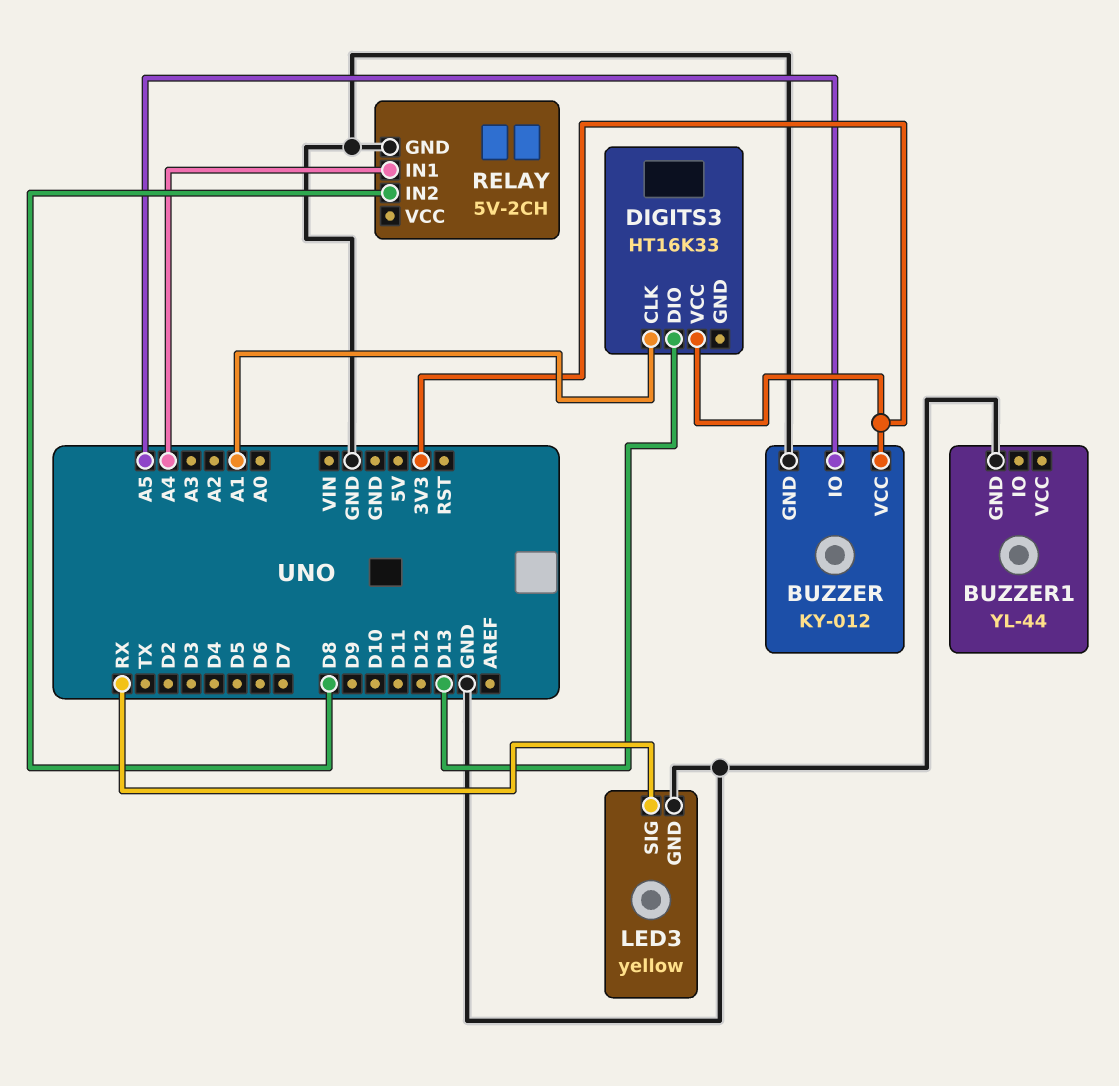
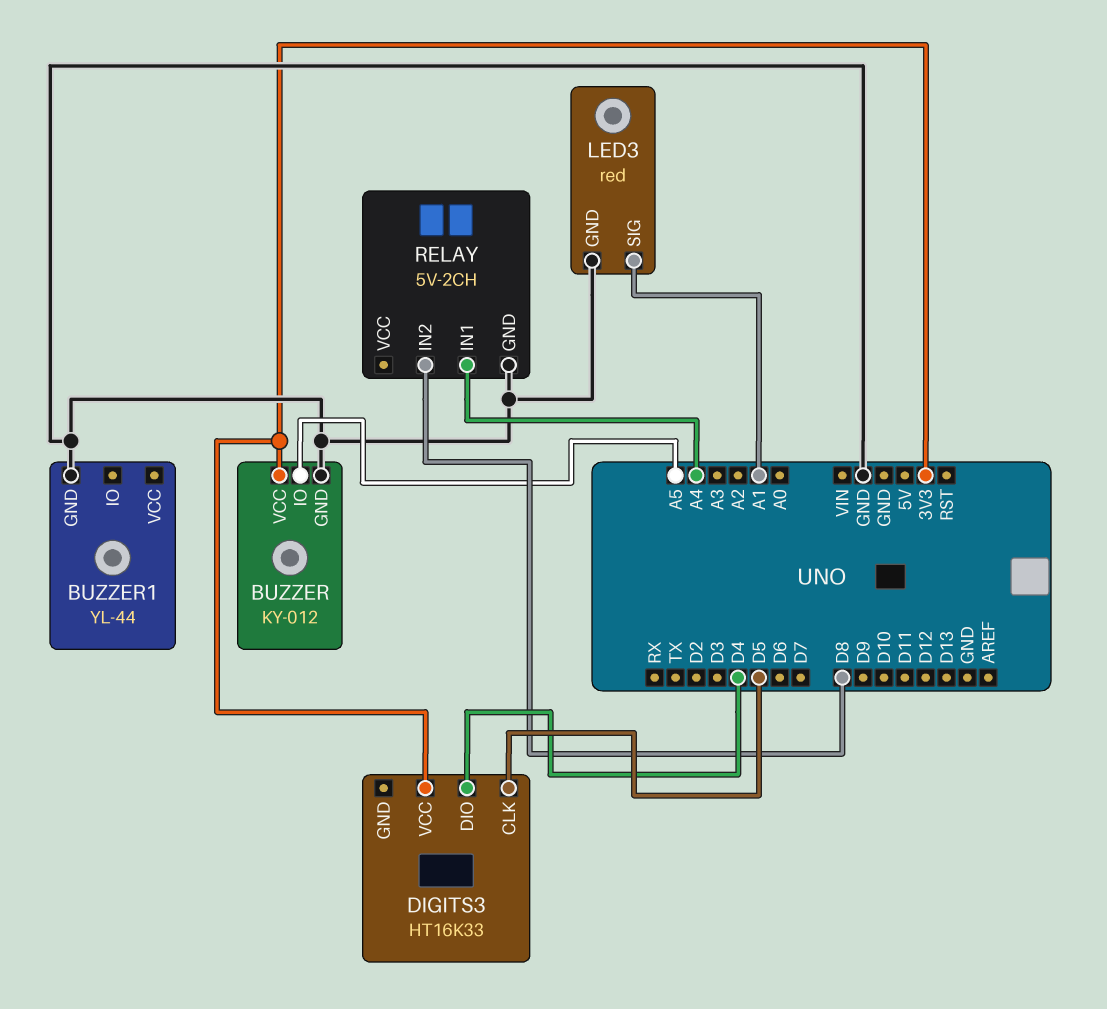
DIGITS3 pin CLK: A1 -> D5
DIGITS3 pin DIO: D13 -> D4
LED3: yellow -> red
LED3 pin SIG: RX -> A1

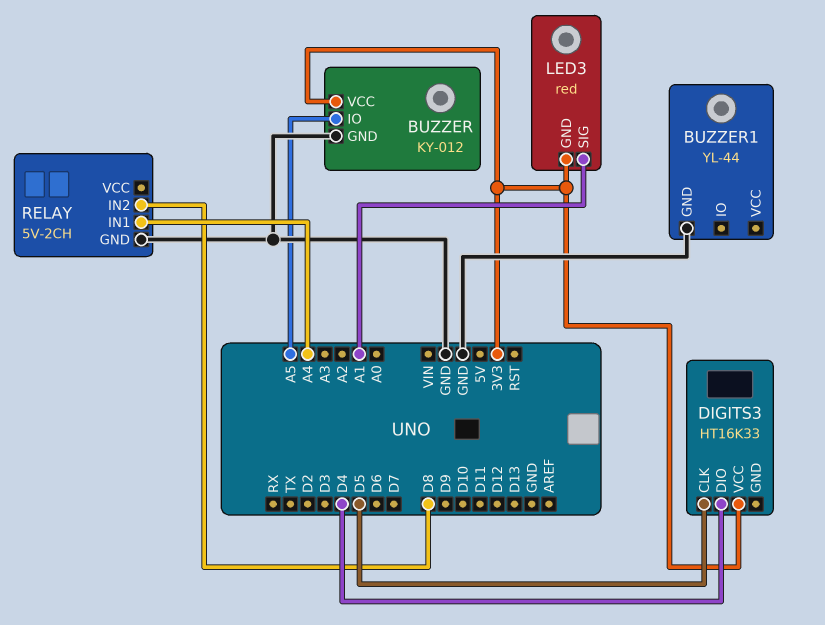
LED3 pin GND: GND -> 3V3

